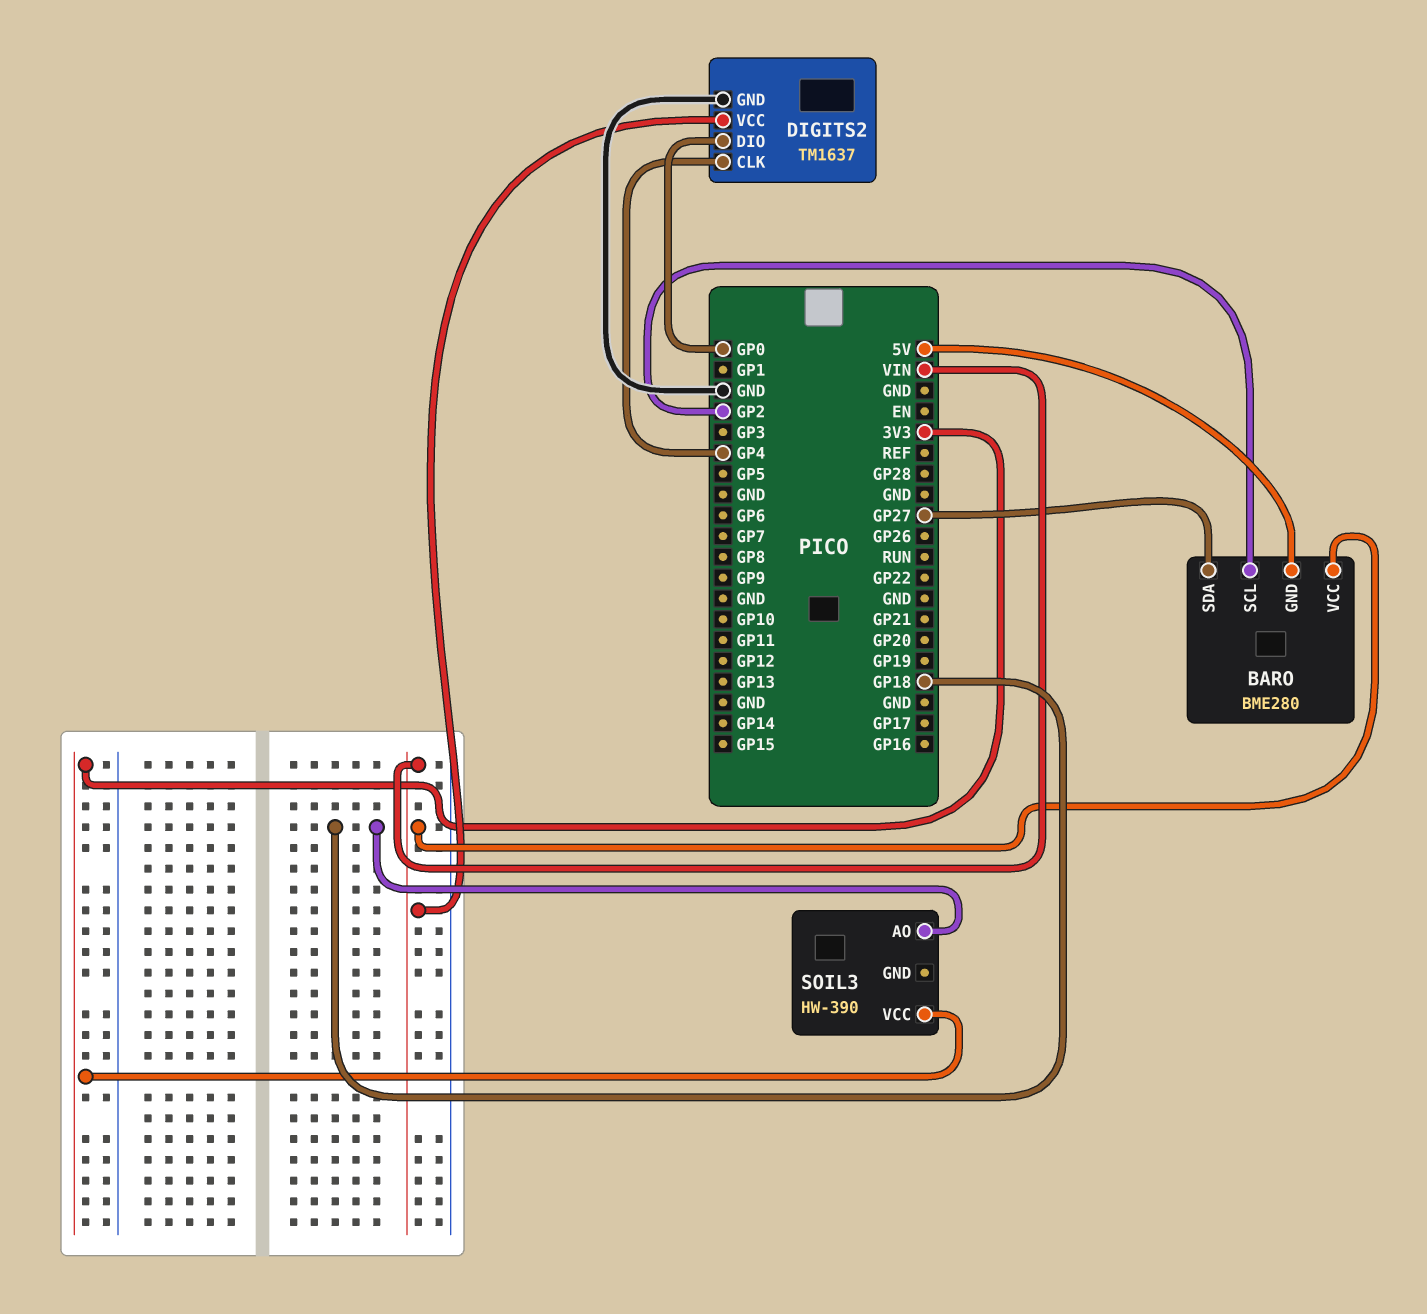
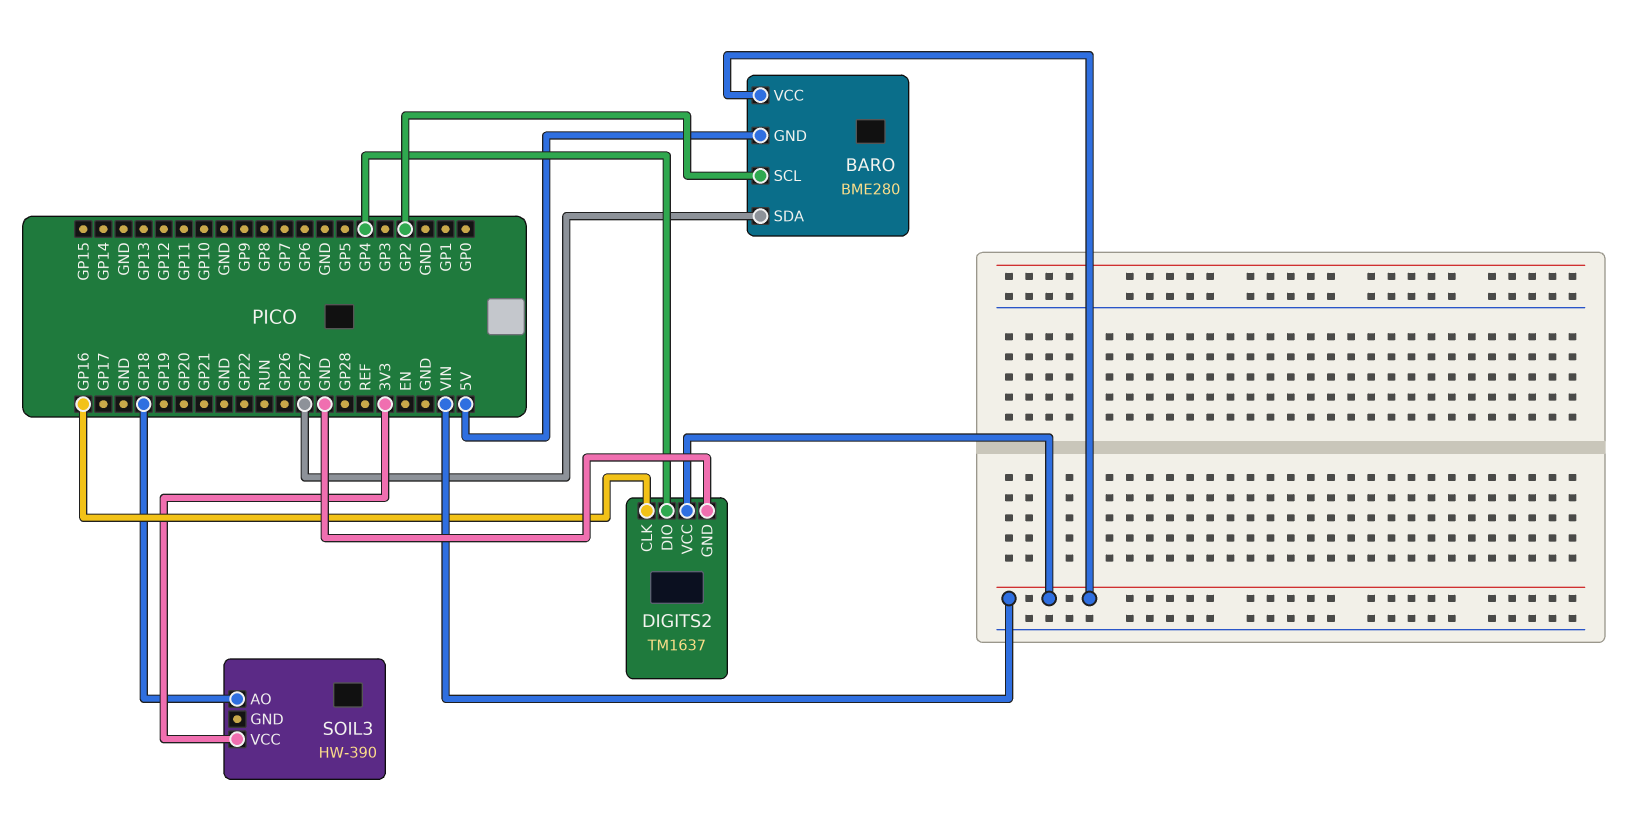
DIGITS2 pin CLK: GP4 -> GP16
DIGITS2 pin DIO: GP0 -> GP4

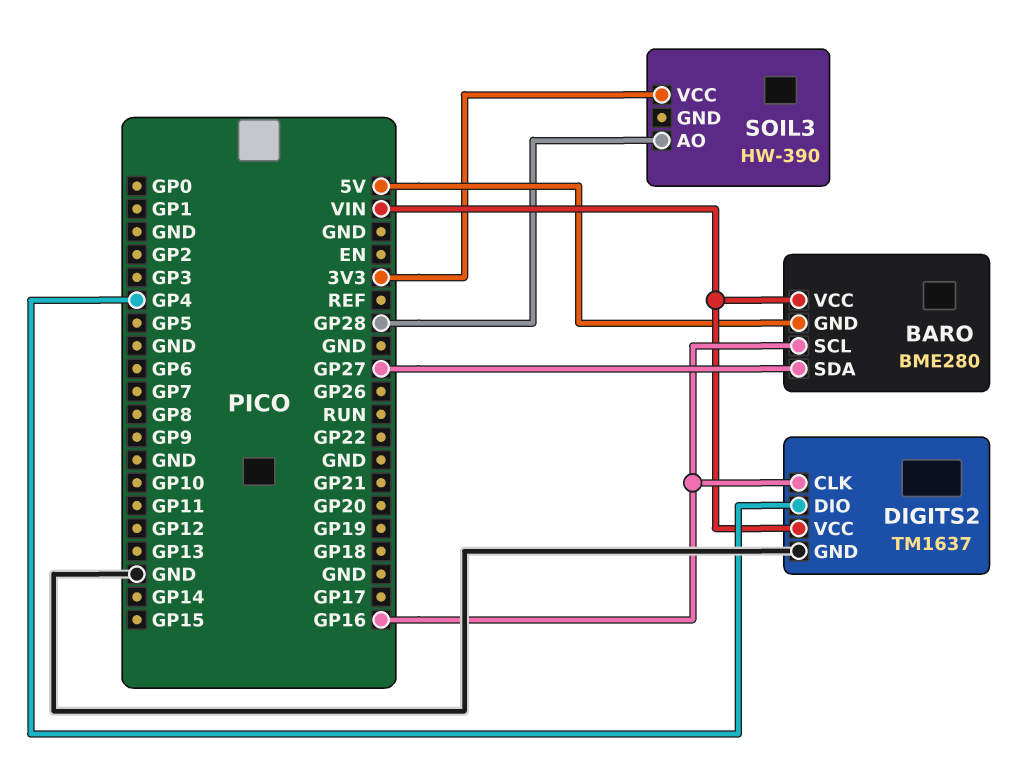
BARO pin SCL: GP2 -> GP16
SOIL3 pin AO: GP18 -> GP28

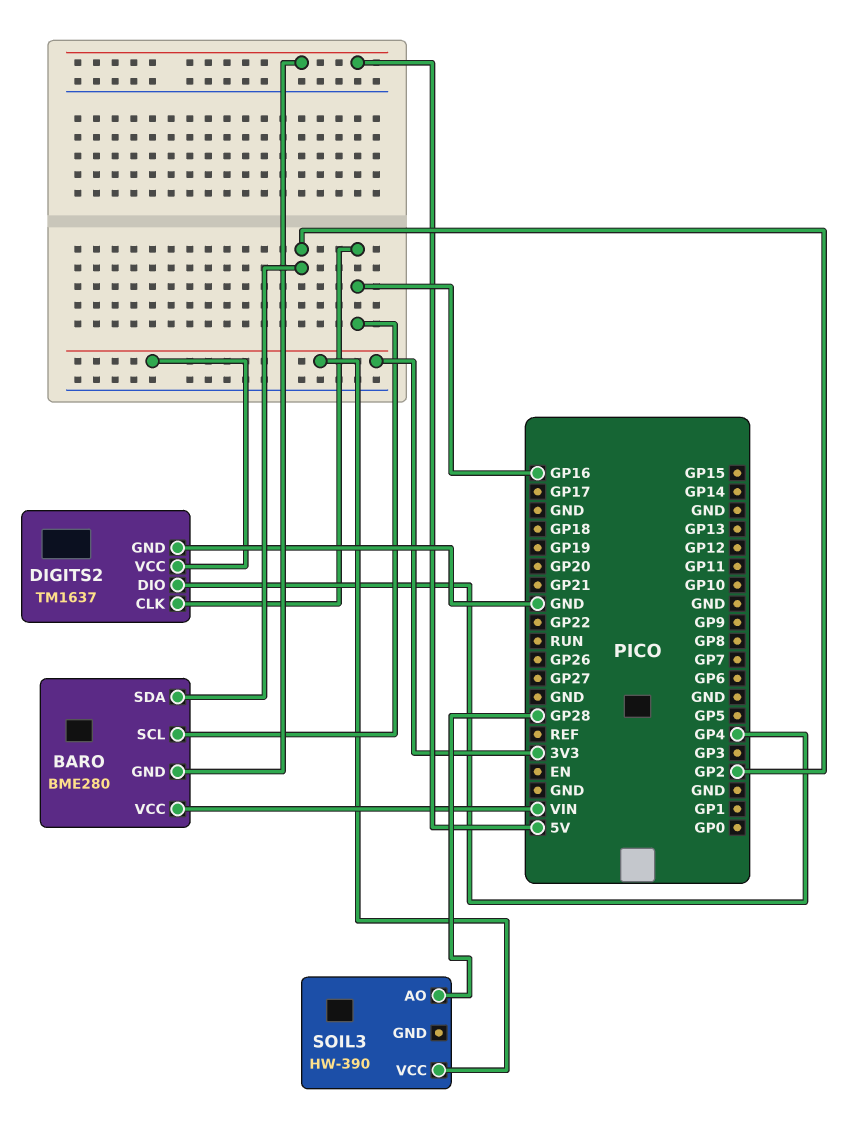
BARO pin SDA: GP27 -> GP2
DIGITS2 pin VCC: VIN -> 3V3

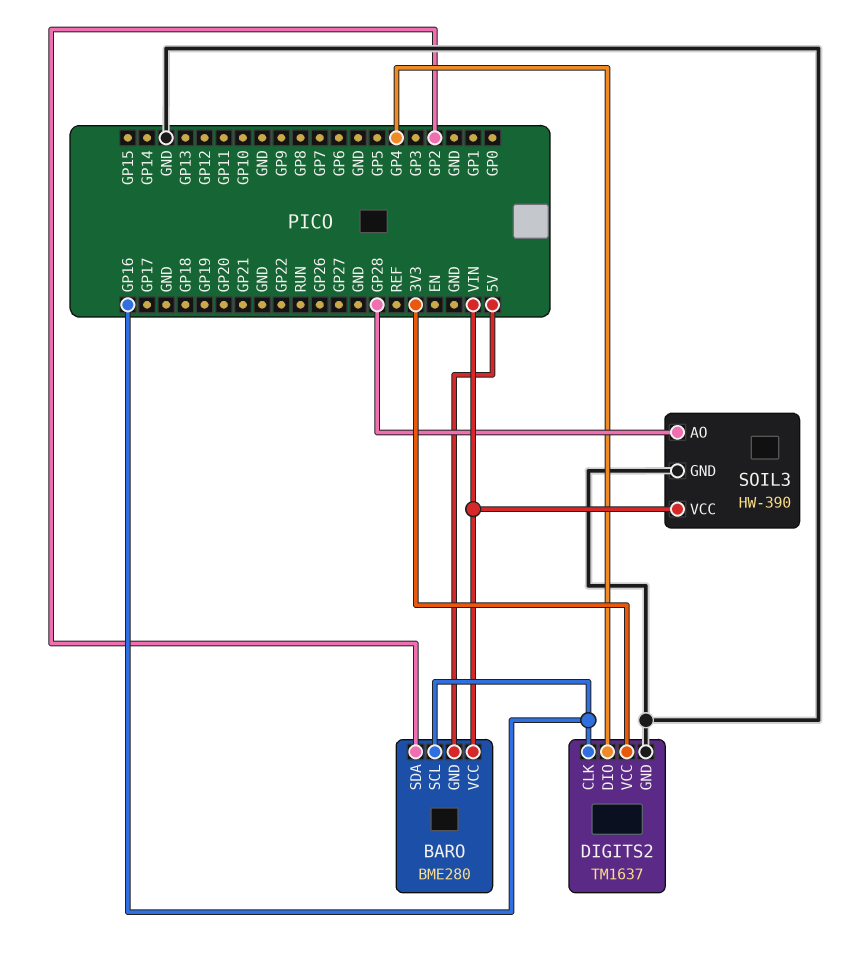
SOIL3 pin GND: none -> GND
SOIL3 pin VCC: 3V3 -> VIN

